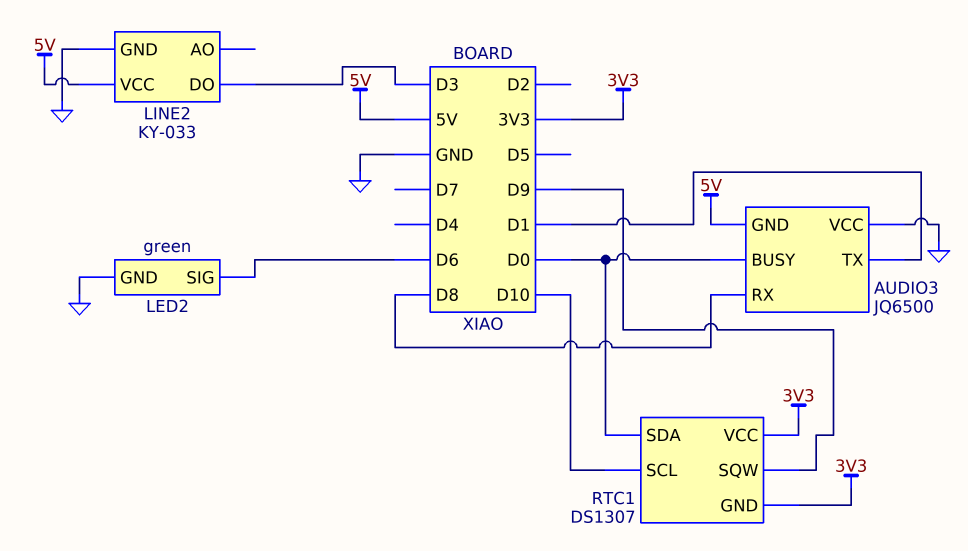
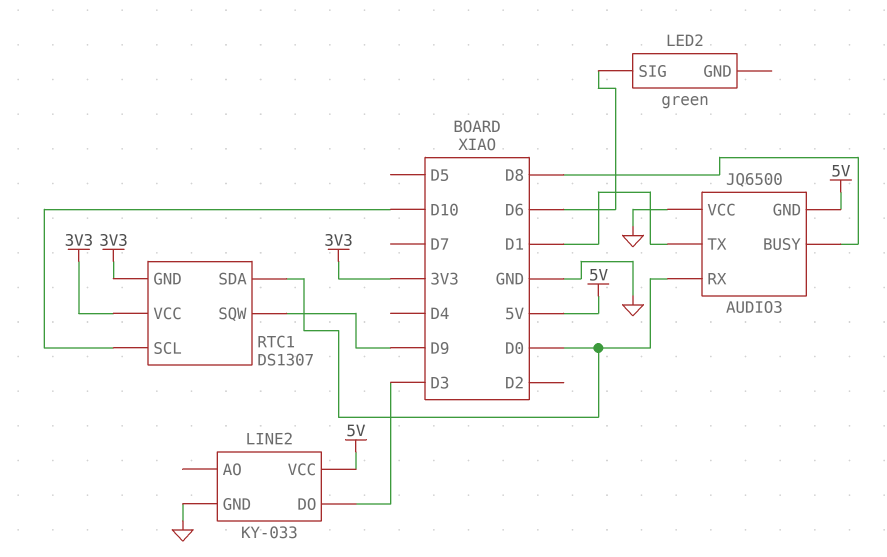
AUDIO3 pin BUSY: D0 -> D8
AUDIO3 pin RX: D8 -> D0
LED2 pin GND: GND -> none

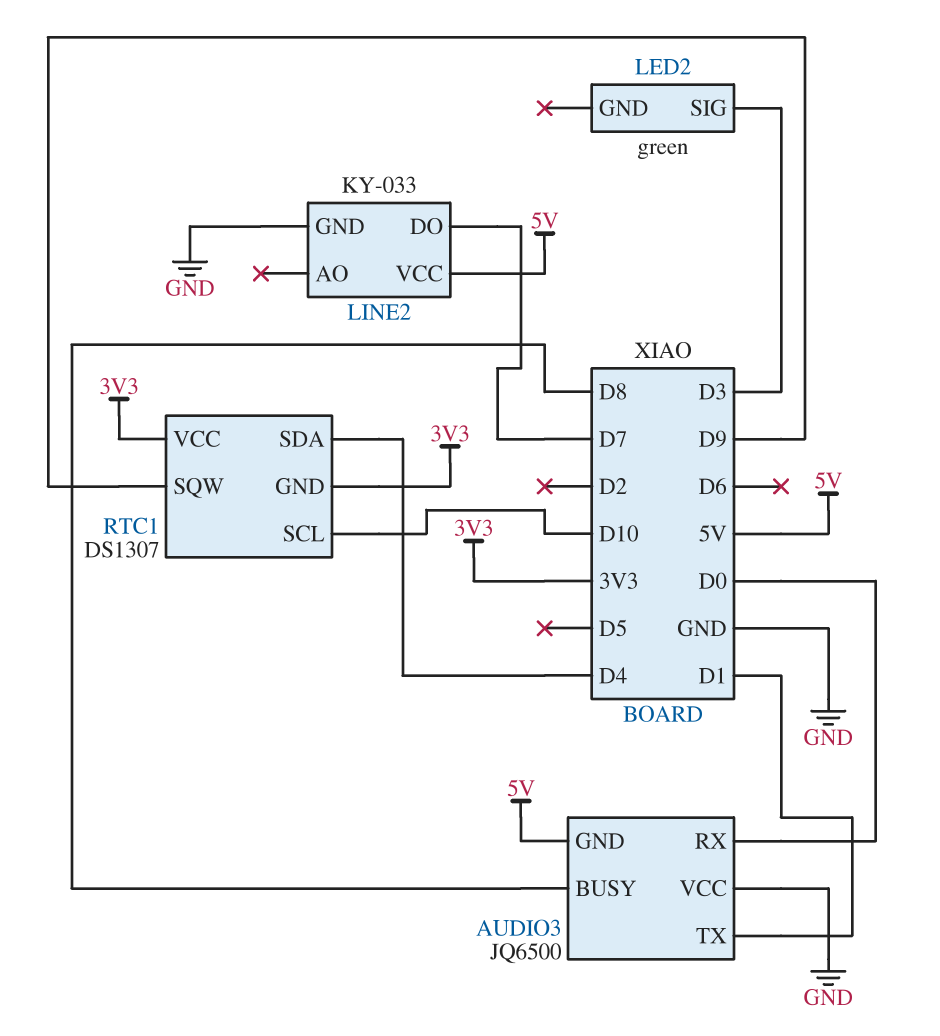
LED2 pin SIG: D6 -> D3
LINE2 pin DO: D3 -> D7
RTC1 pin SDA: D0 -> D4

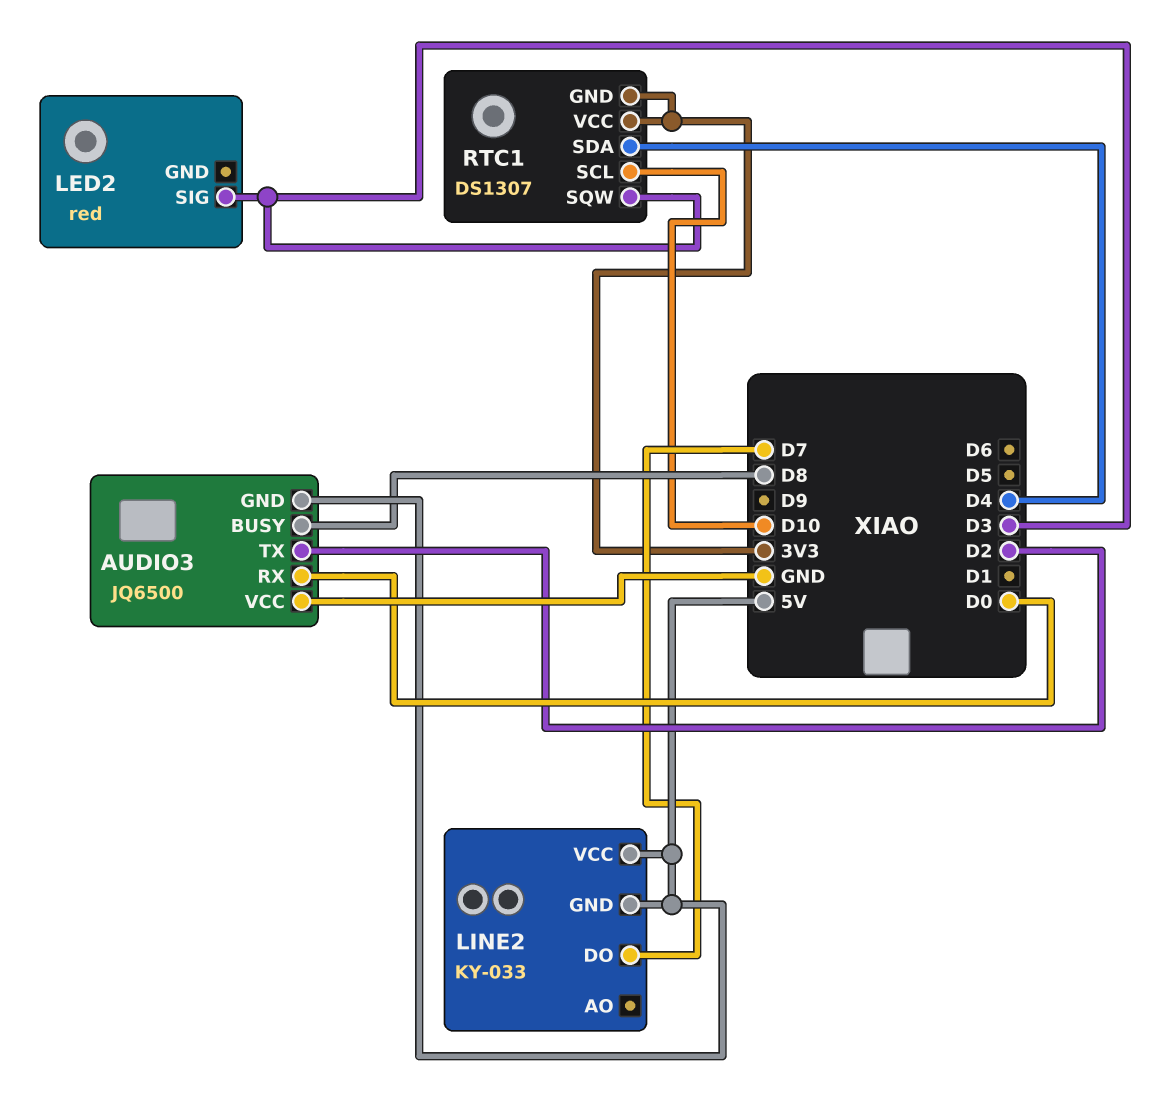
AUDIO3 pin TX: D1 -> D2
LED2: green -> red
LINE2 pin GND: GND -> 5V
RTC1 pin SQW: D9 -> D3

